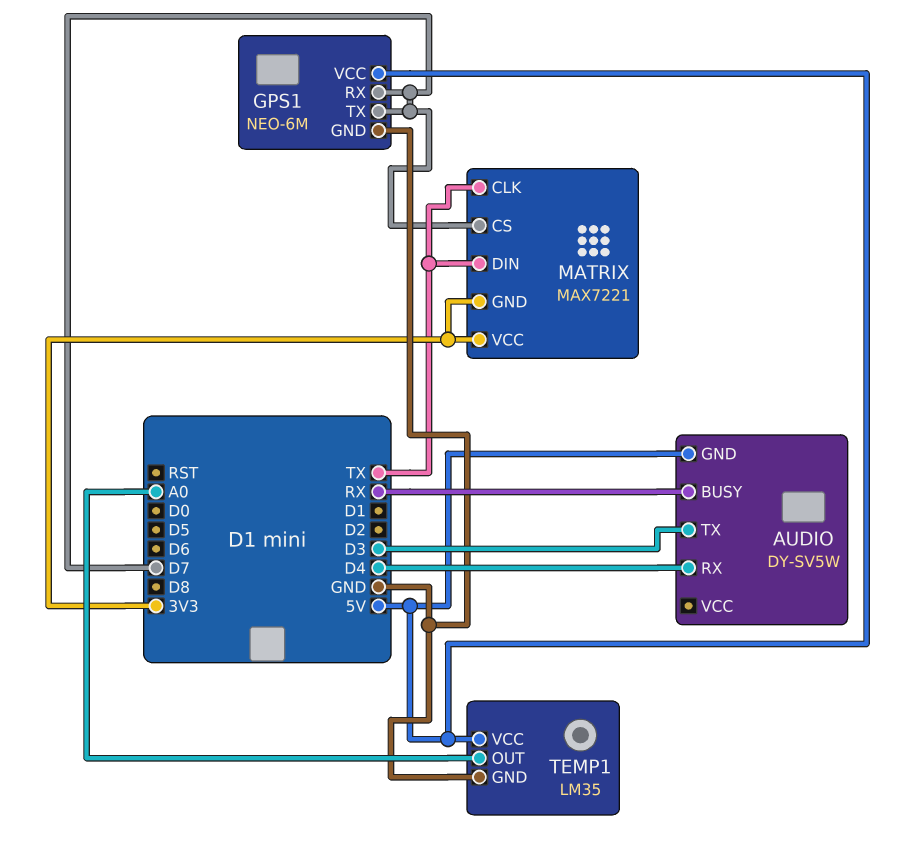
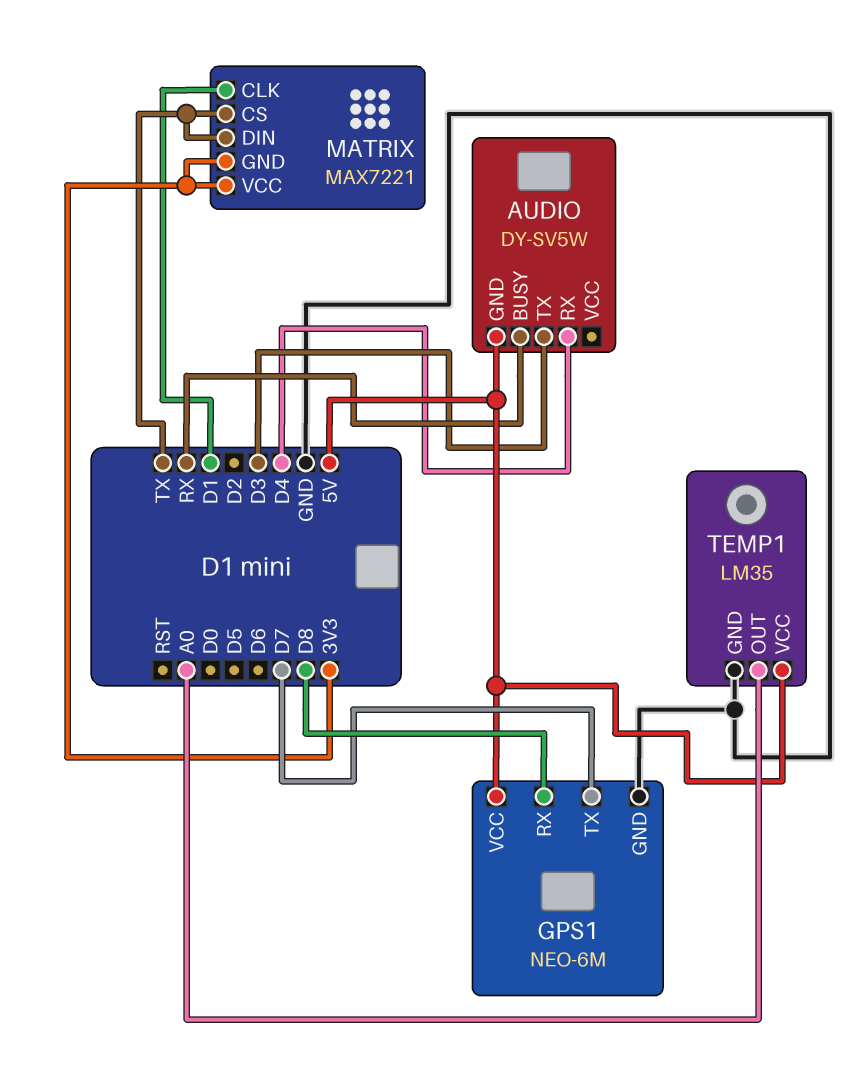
GPS1 pin RX: D7 -> D8
MATRIX pin CLK: TX -> D1
MATRIX pin CS: D7 -> TX

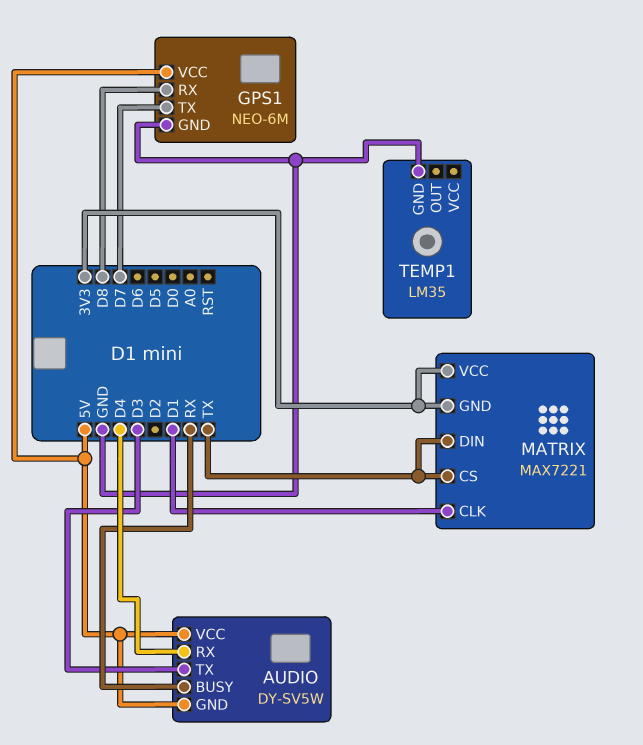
AUDIO pin VCC: none -> 5V
TEMP1 pin OUT: A0 -> none
TEMP1 pin VCC: 5V -> none

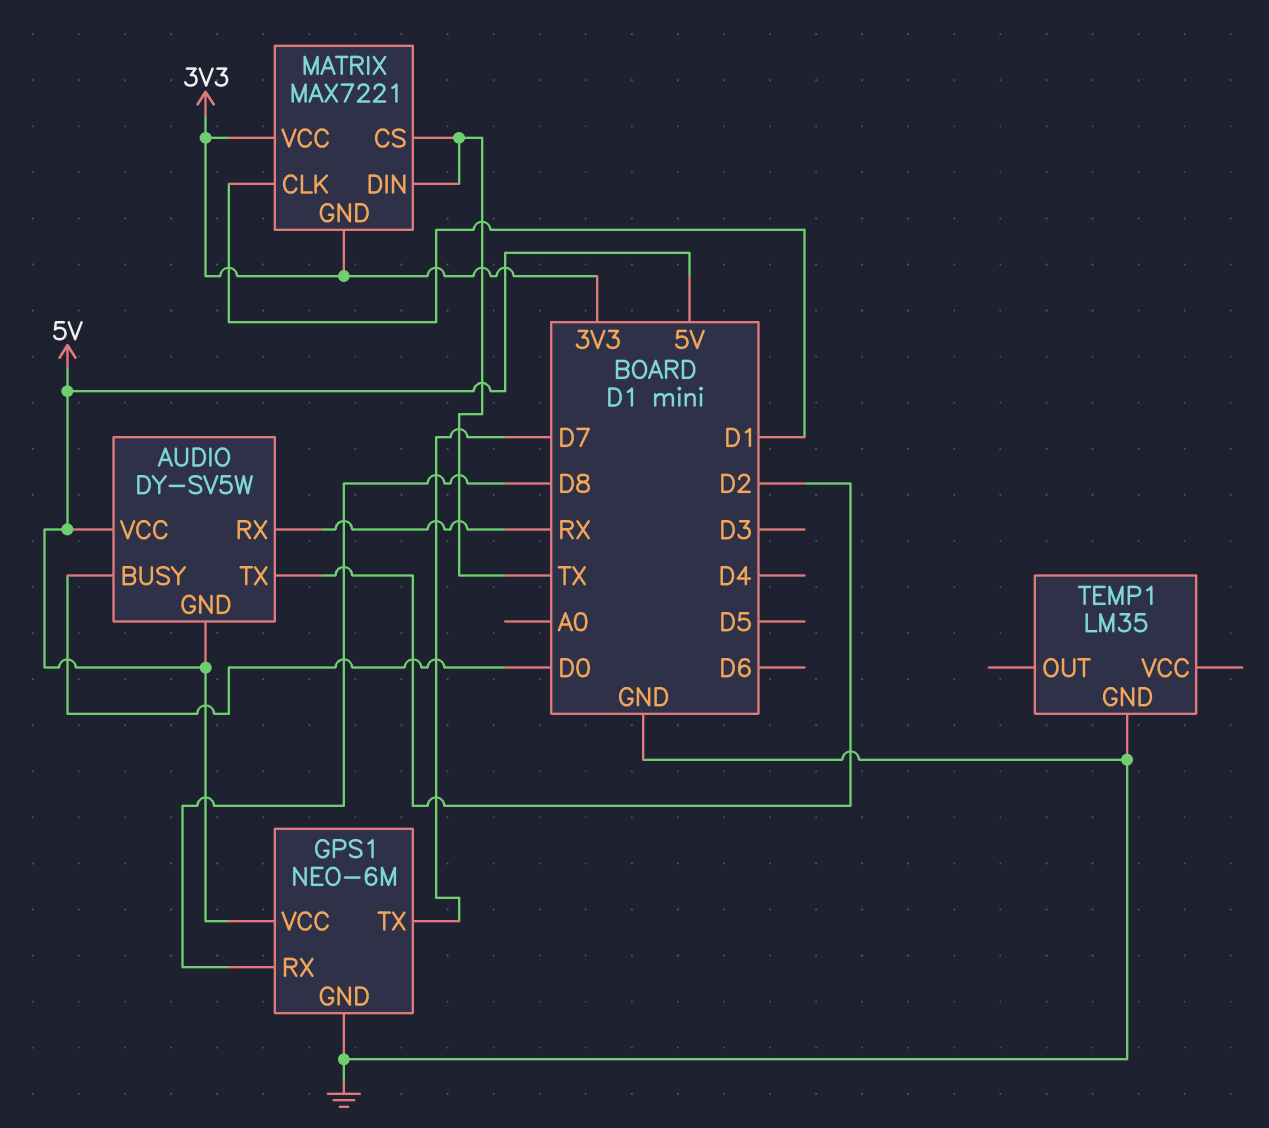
AUDIO pin BUSY: RX -> D0
AUDIO pin RX: D4 -> RX
AUDIO pin TX: D3 -> D2

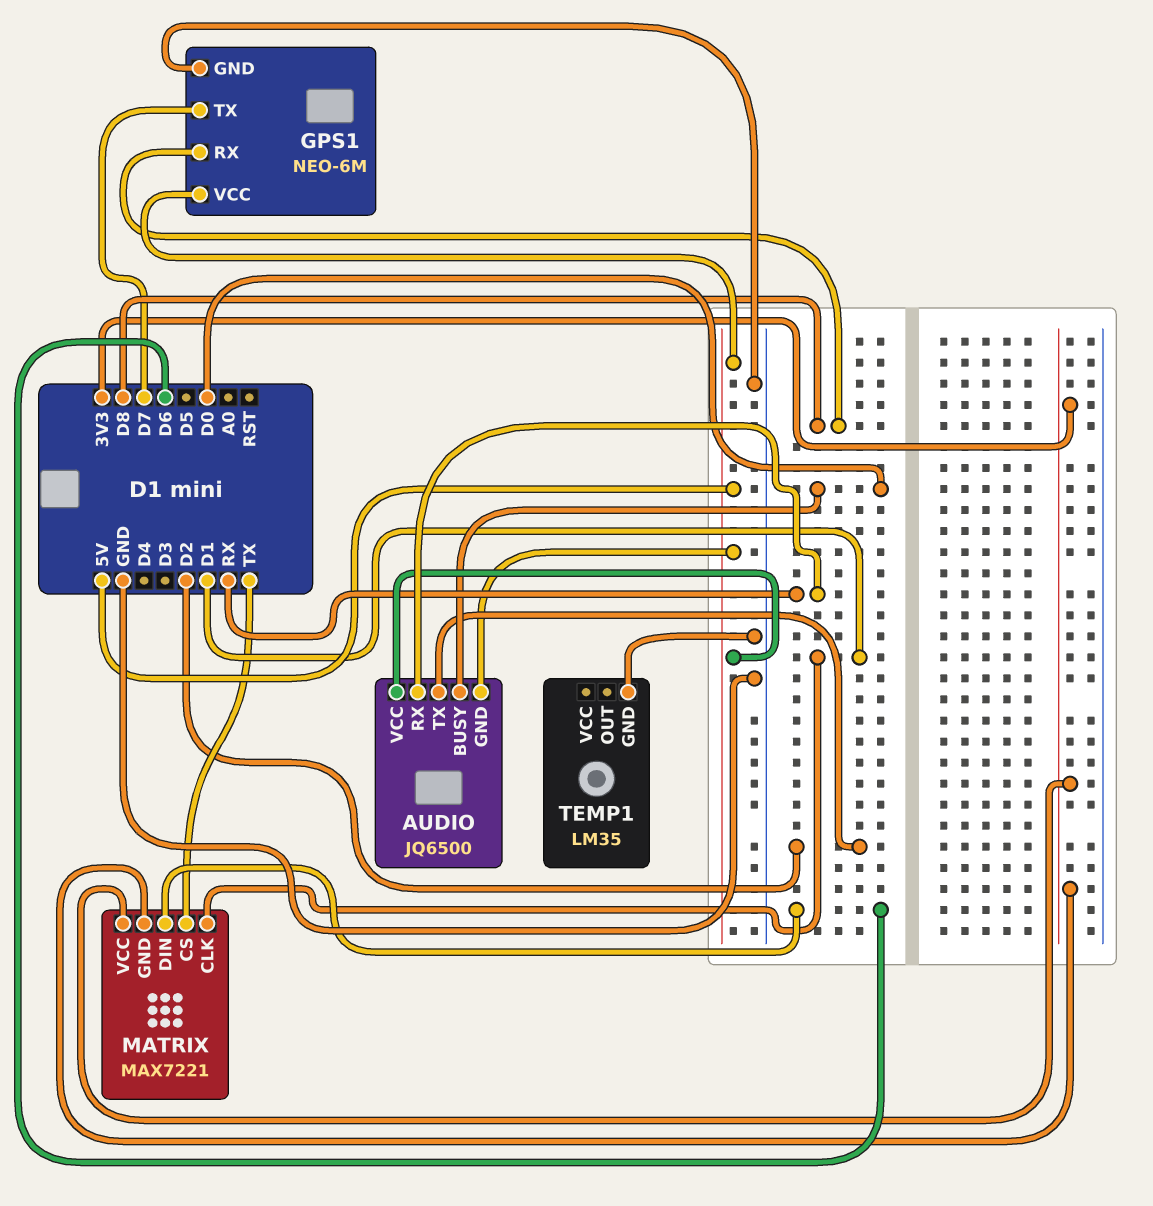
AUDIO: DY-SV5W -> JQ6500
MATRIX pin DIN: TX -> D6

